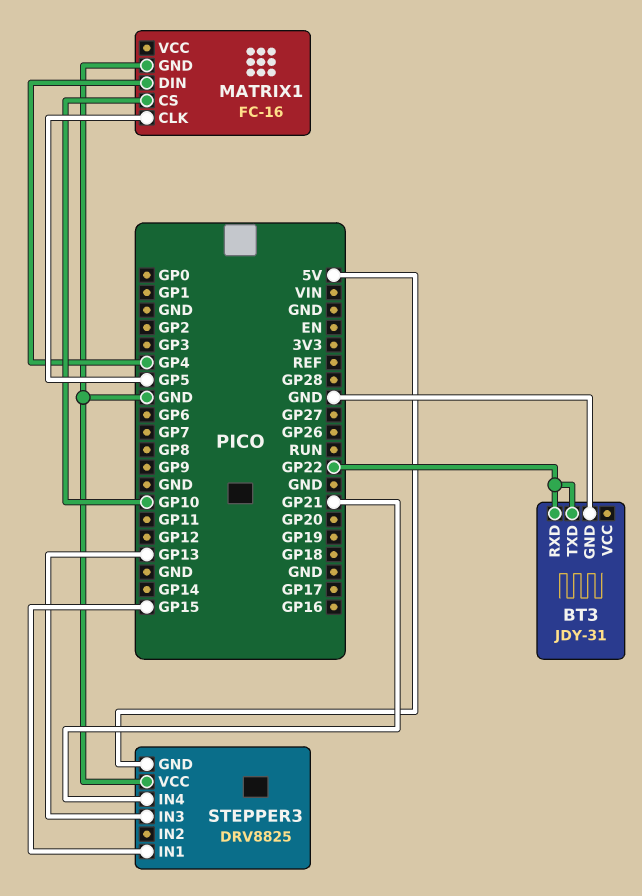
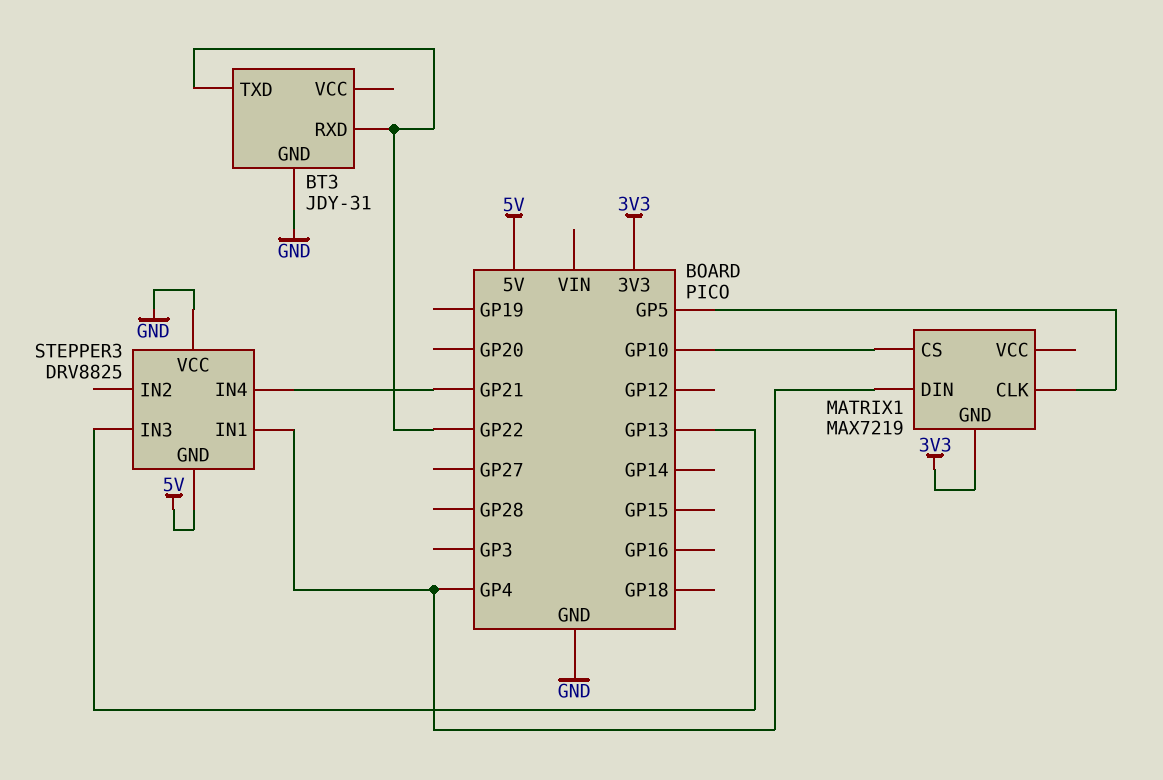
MATRIX1: FC-16 -> MAX7219
MATRIX1 pin GND: GND -> 3V3
STEPPER3 pin IN1: GP15 -> GP4

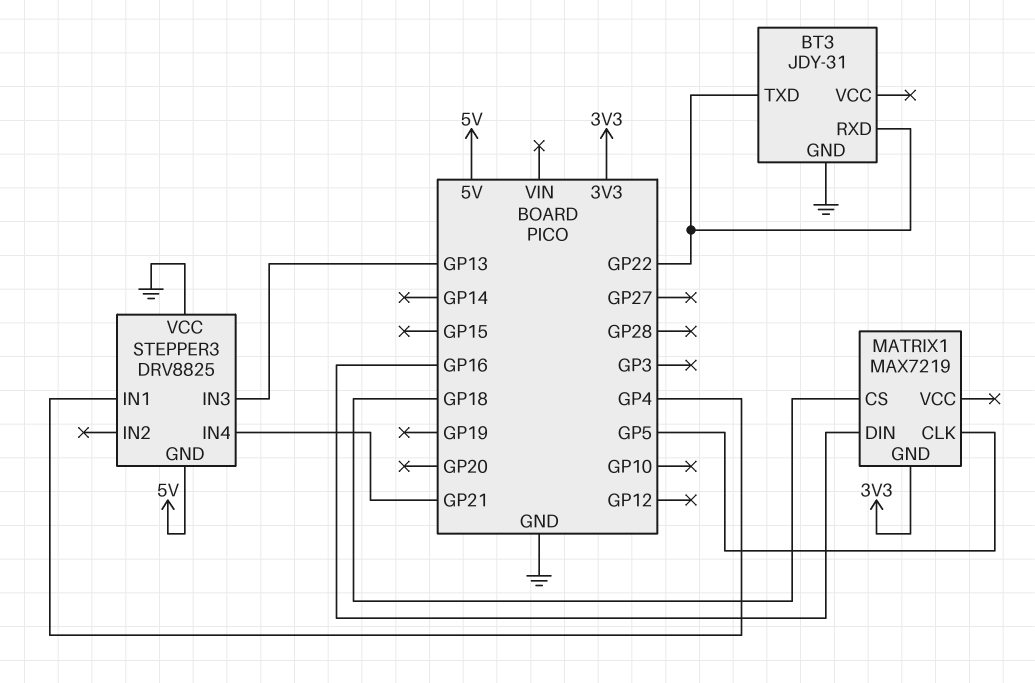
MATRIX1 pin CS: GP10 -> GP18
MATRIX1 pin DIN: GP4 -> GP16

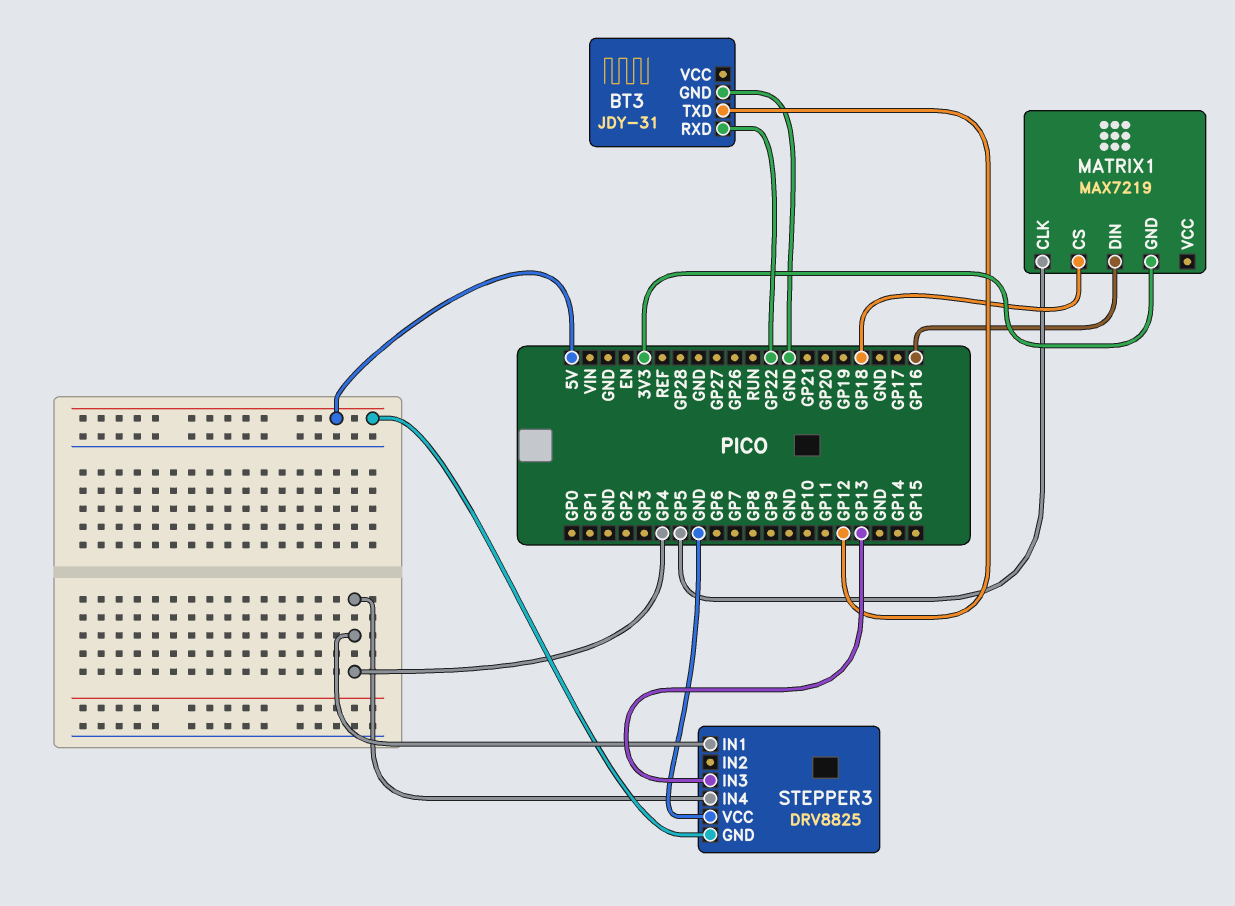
BT3 pin TXD: GP22 -> GP12
STEPPER3 pin IN4: GP21 -> GP4

